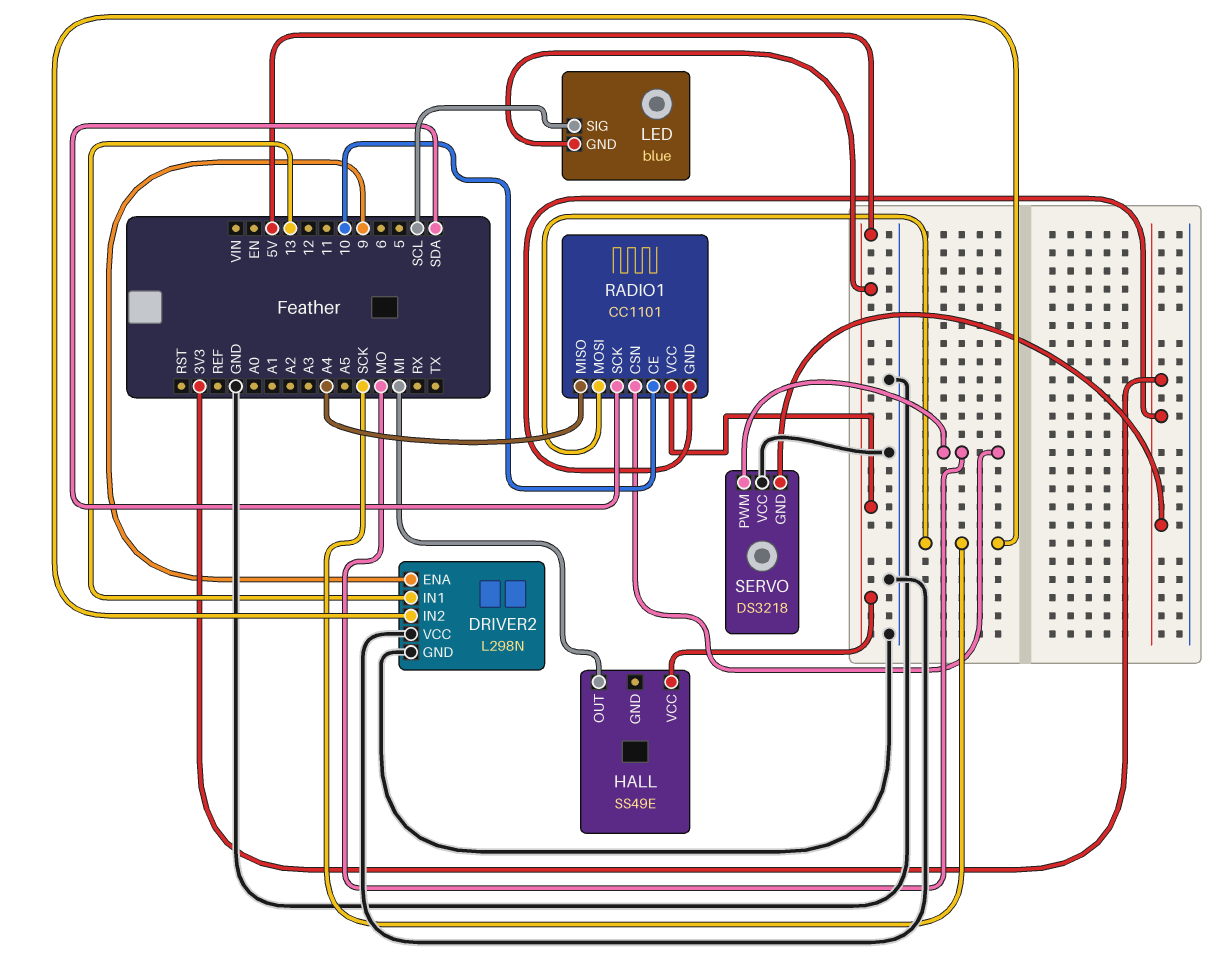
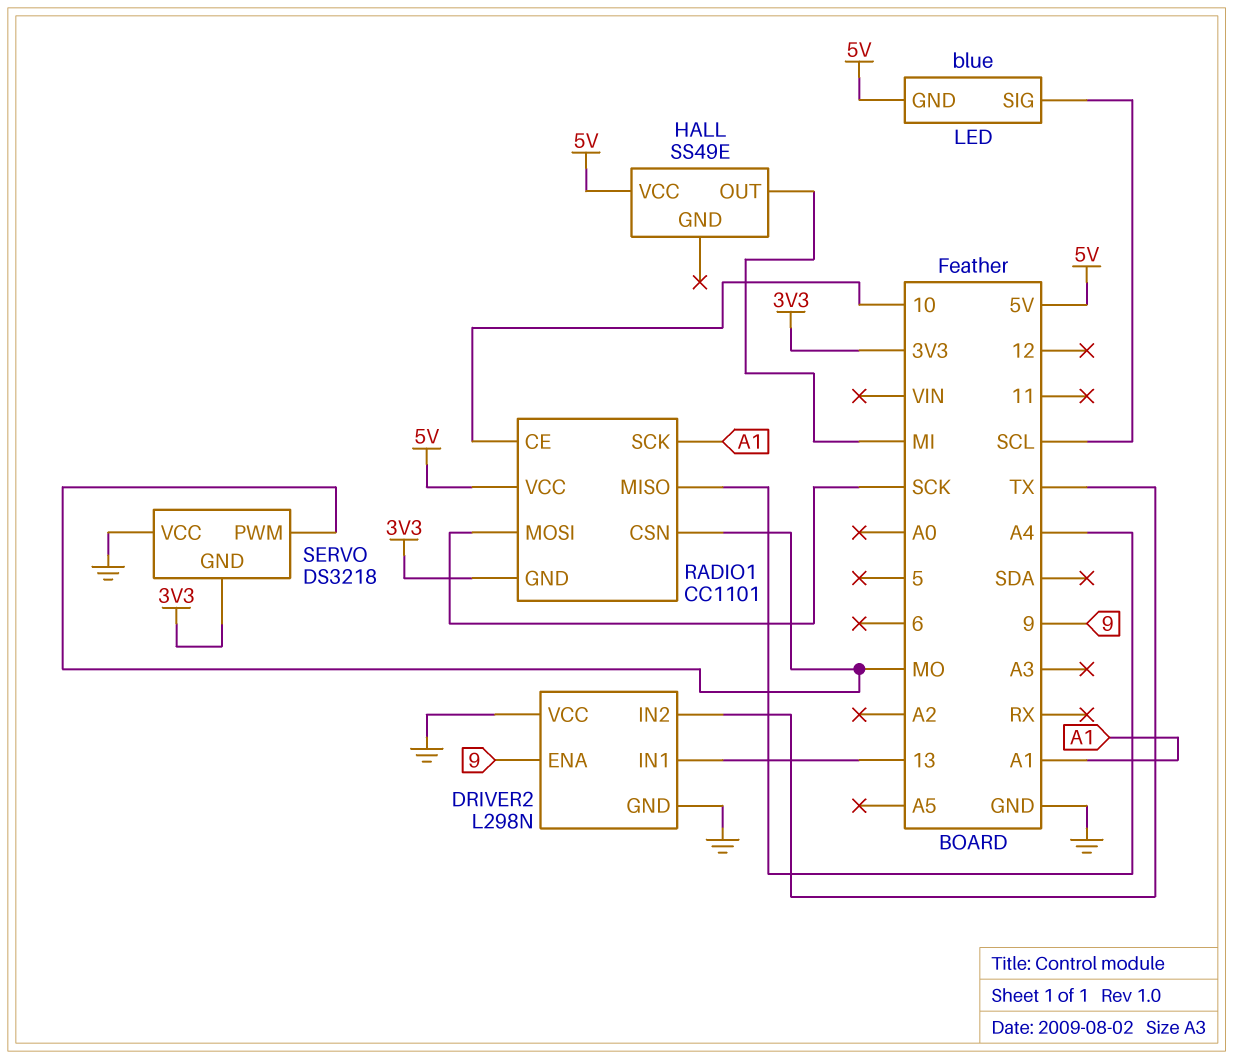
DRIVER2 pin IN2: SCK -> TX
RADIO1 pin SCK: SDA -> A1

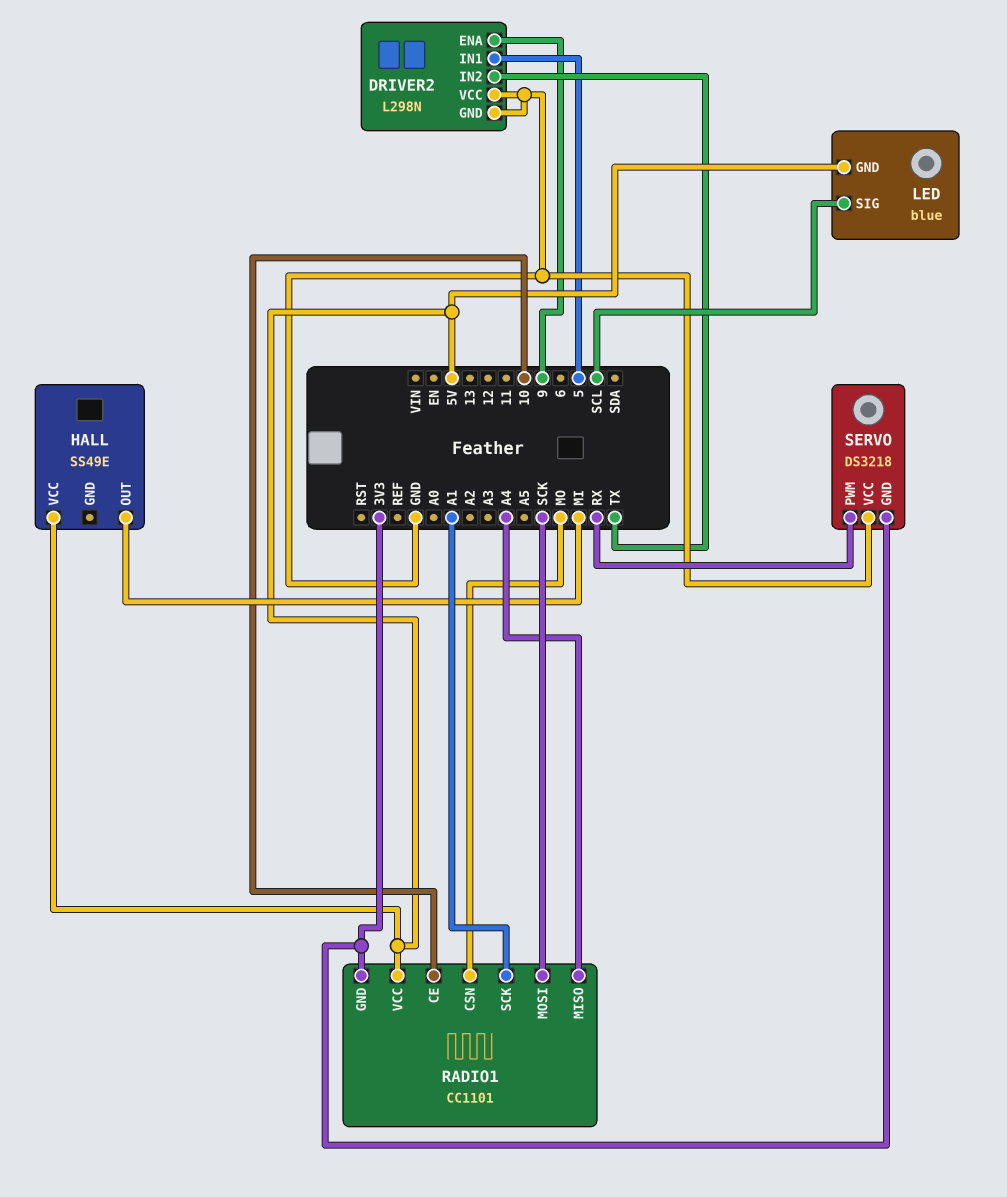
DRIVER2 pin IN1: 13 -> 5
SERVO pin PWM: MO -> RX

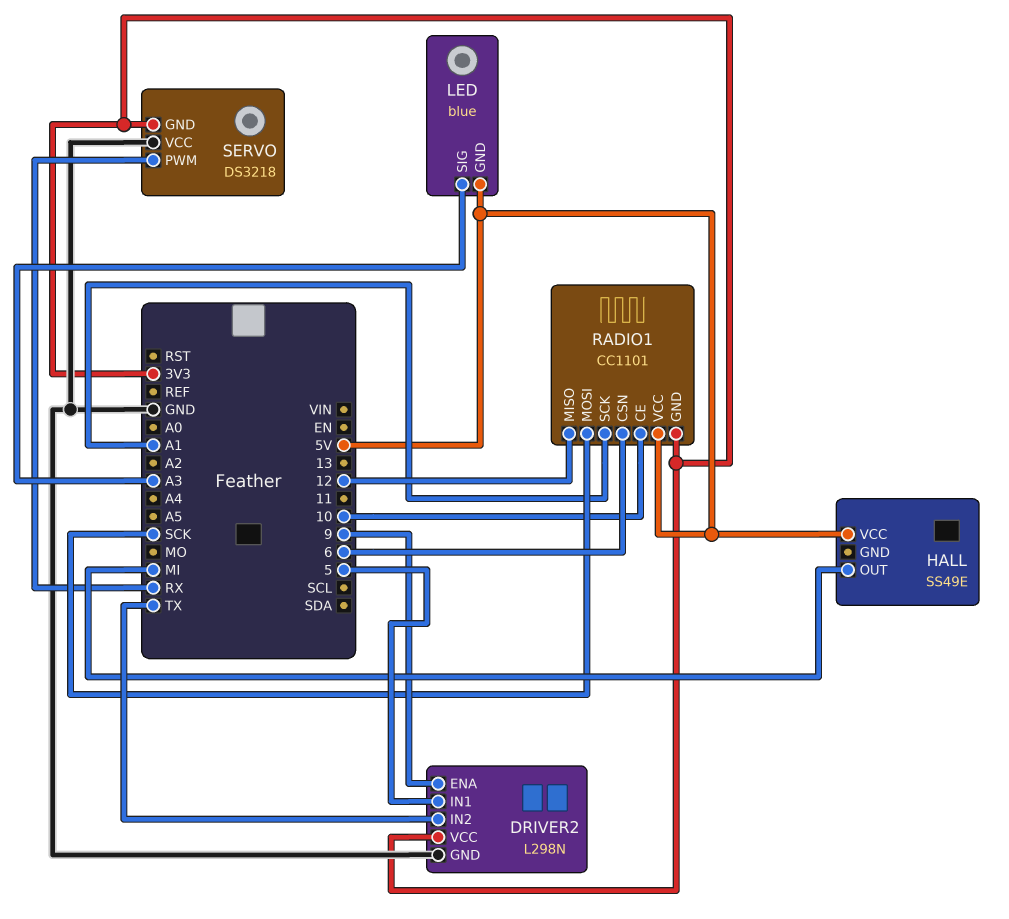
DRIVER2 pin VCC: GND -> 3V3
LED pin SIG: SCL -> A3
RADIO1 pin CSN: MO -> 6
RADIO1 pin MISO: A4 -> 12

